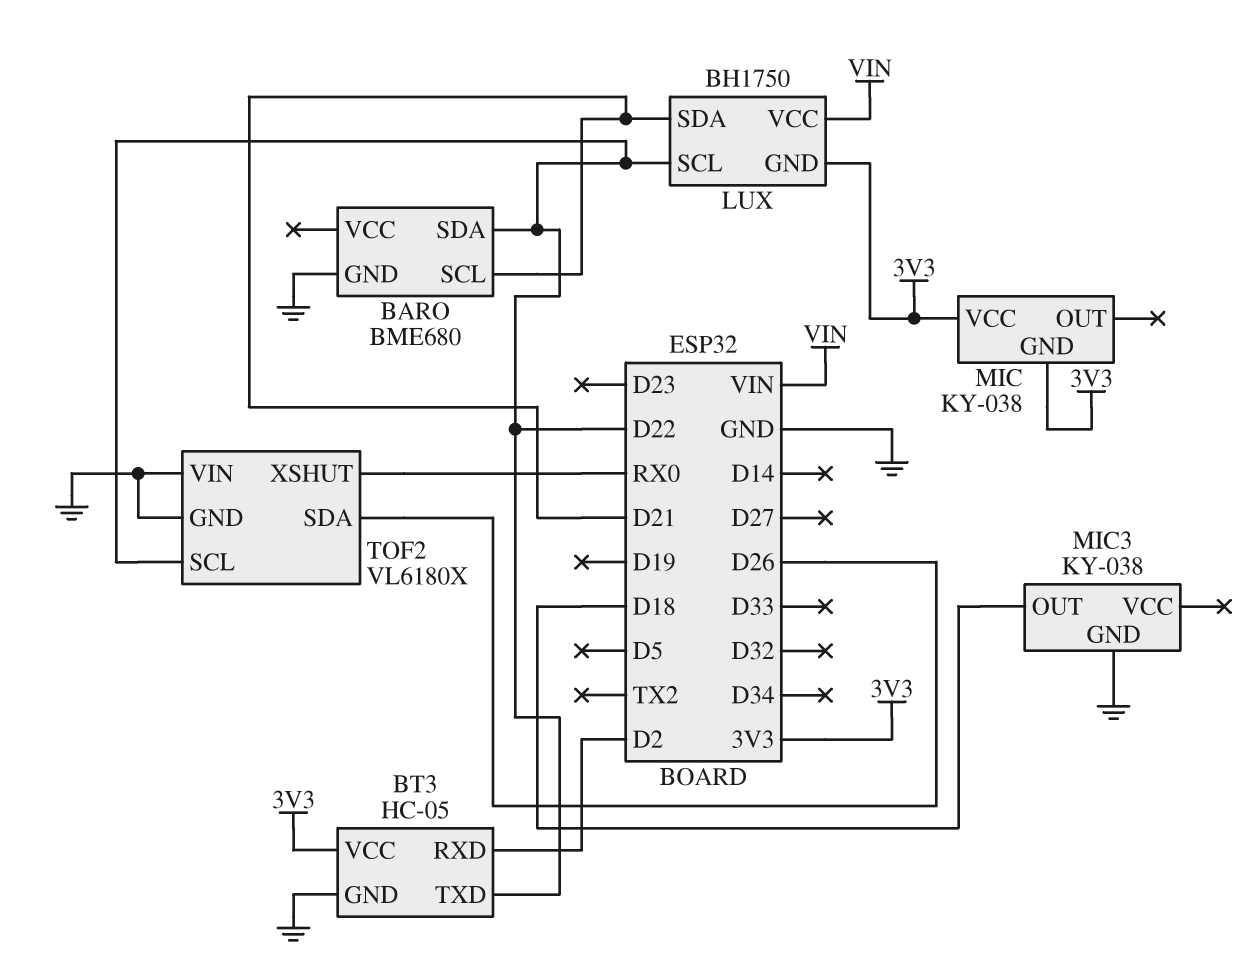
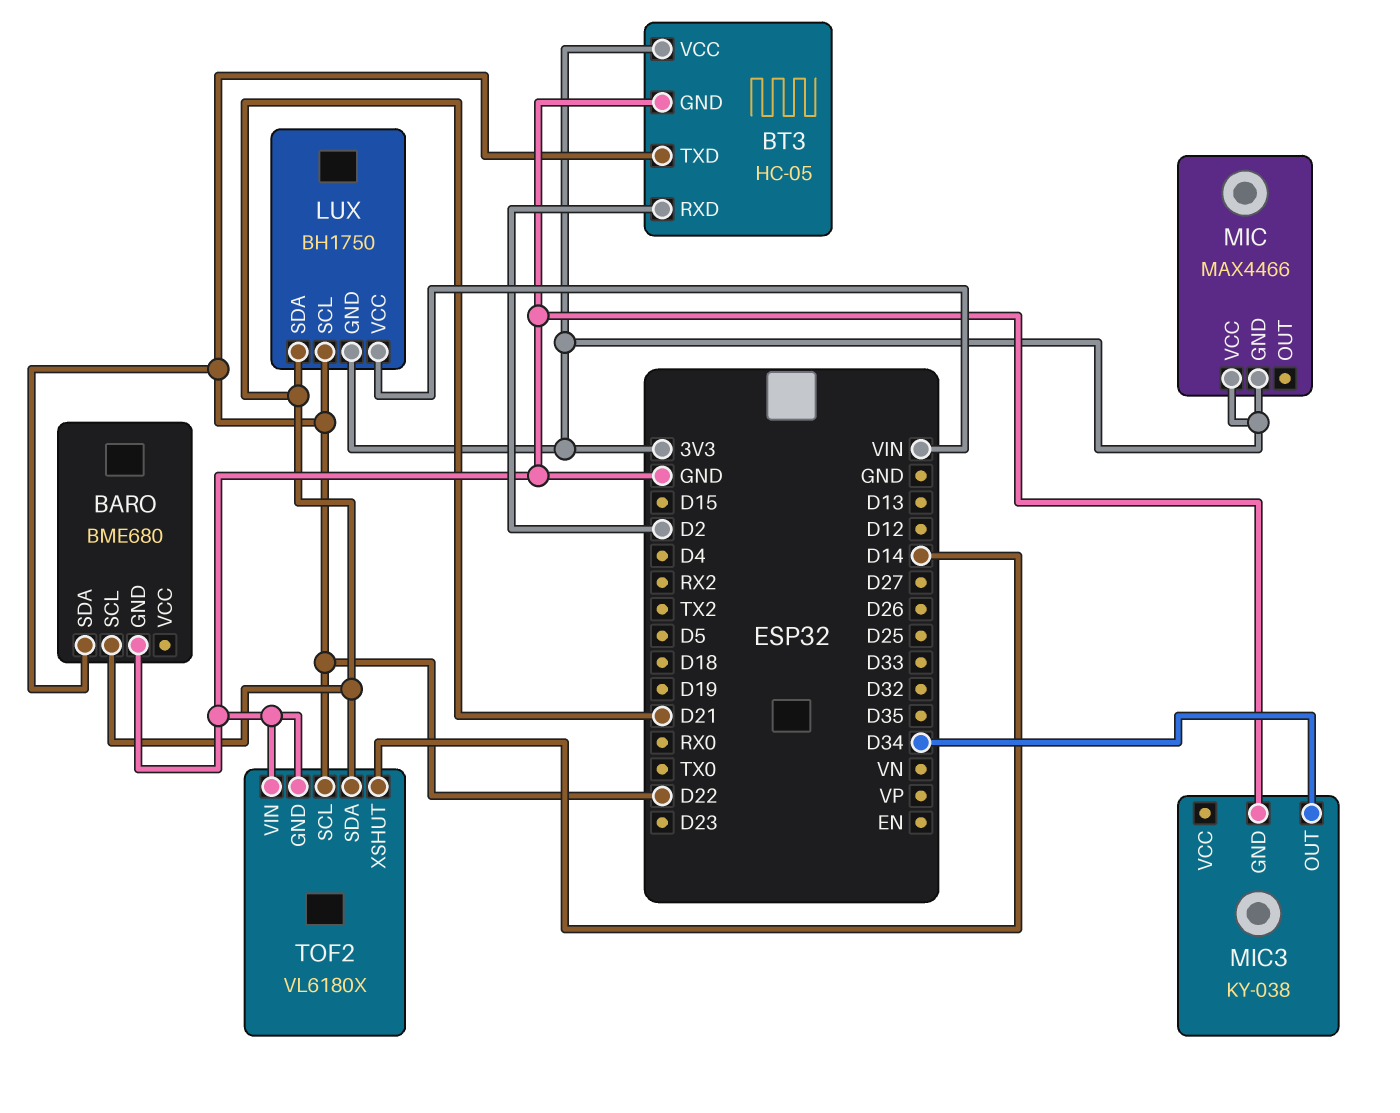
MIC: KY-038 -> MAX4466
MIC3 pin OUT: D18 -> D34
TOF2 pin SDA: D26 -> D21
TOF2 pin XSHUT: RX0 -> D14

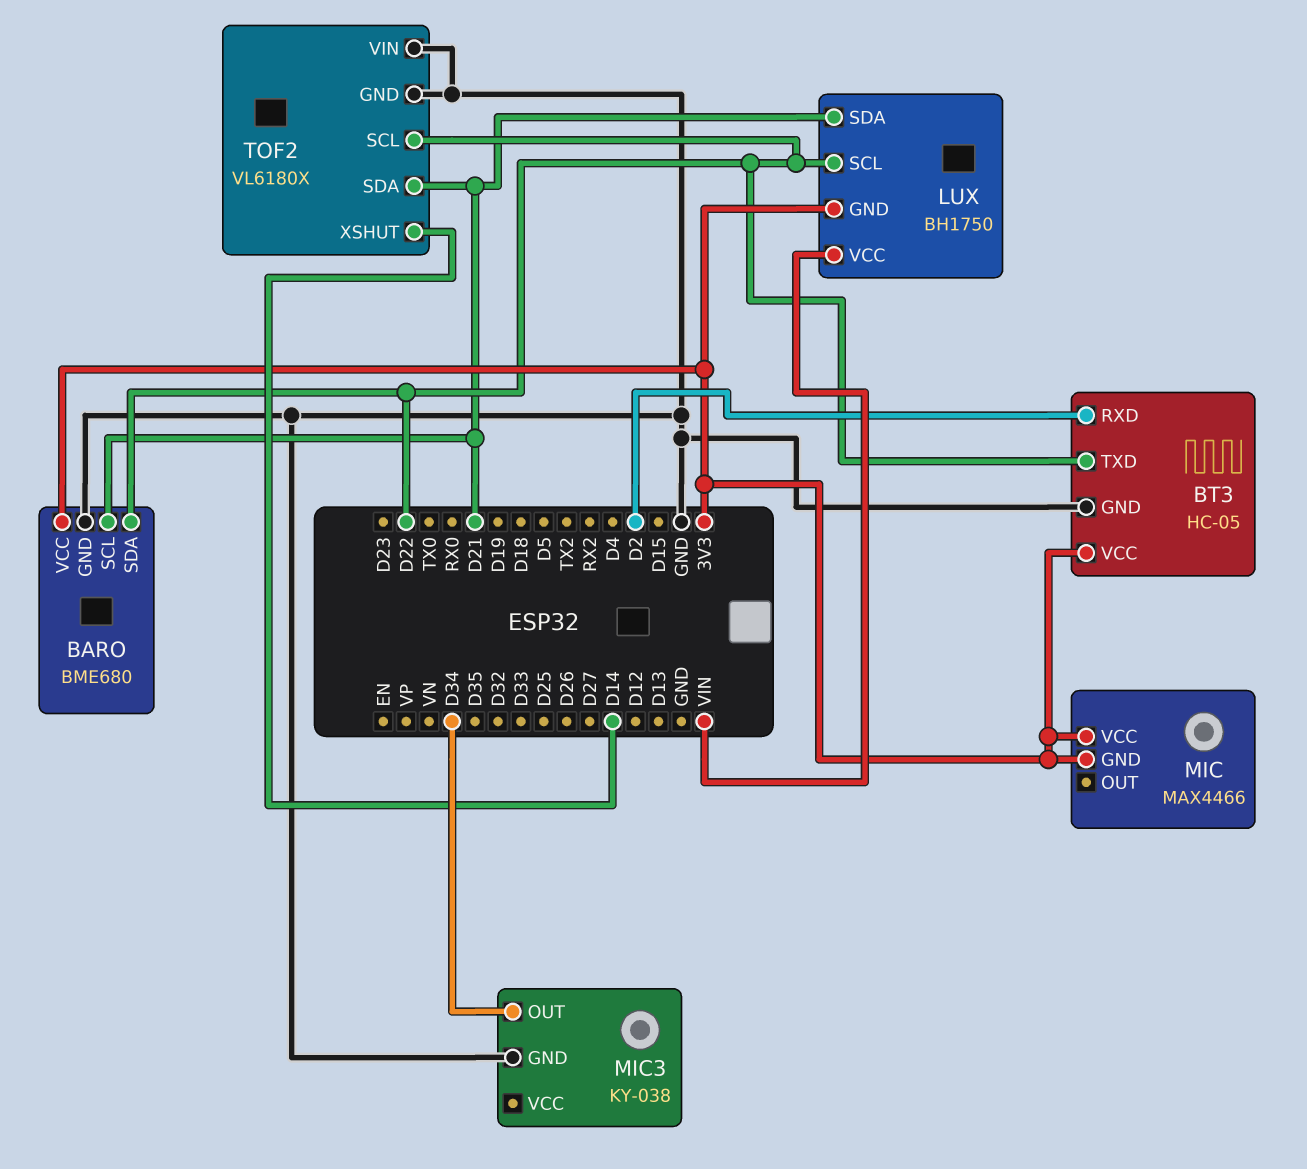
BARO pin VCC: none -> 3V3

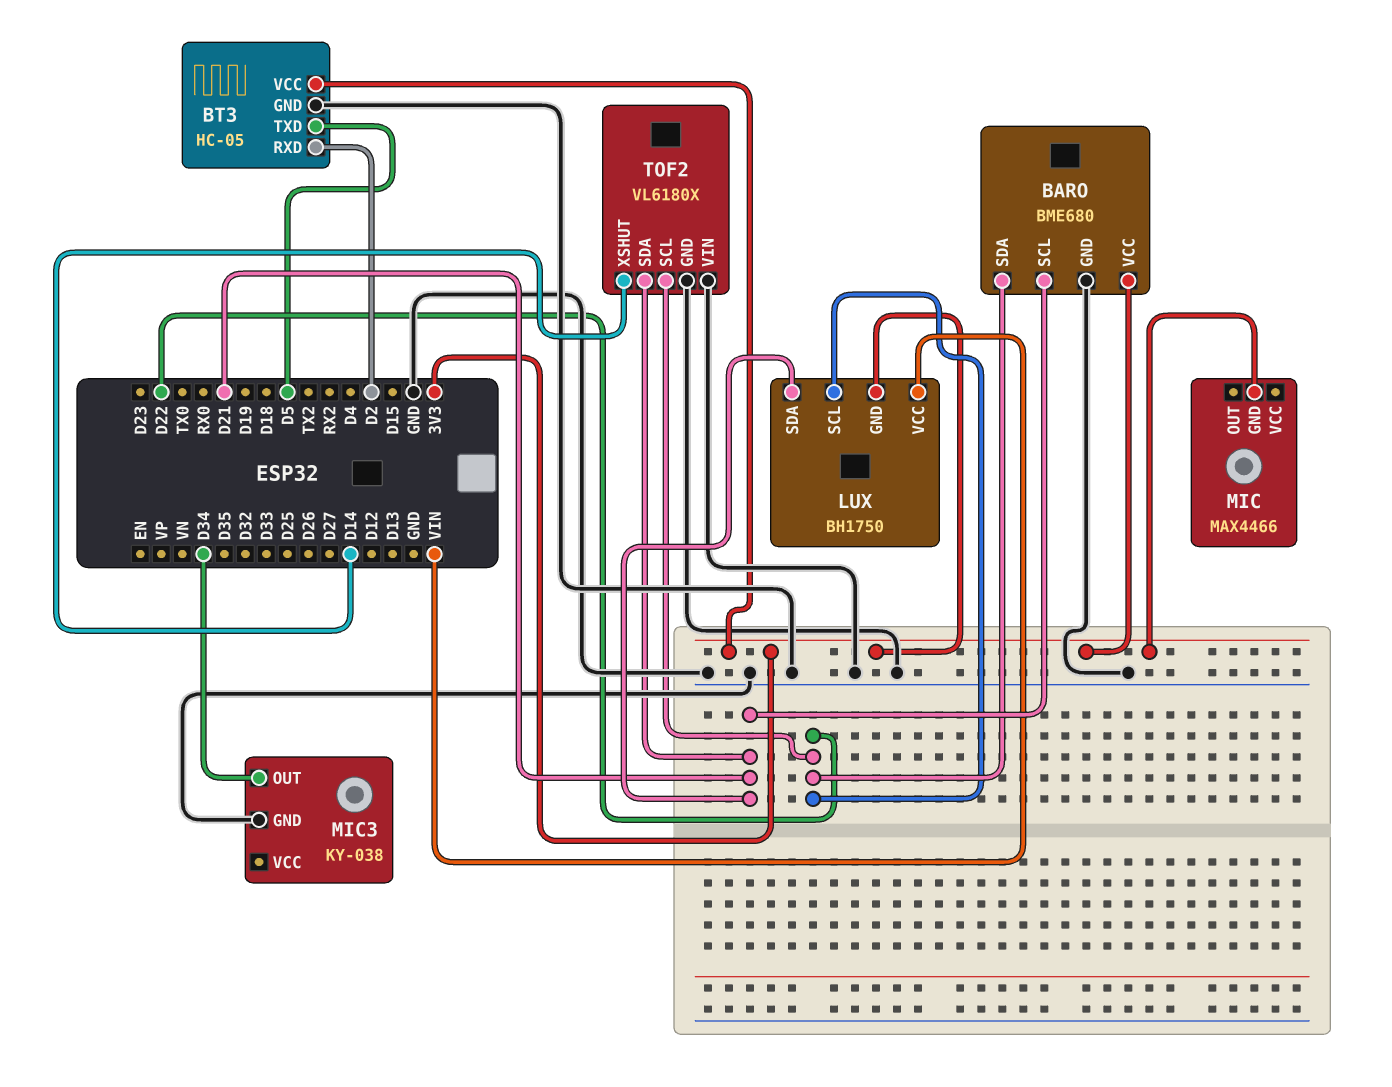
BT3 pin TXD: D22 -> D5
MIC pin VCC: 3V3 -> none

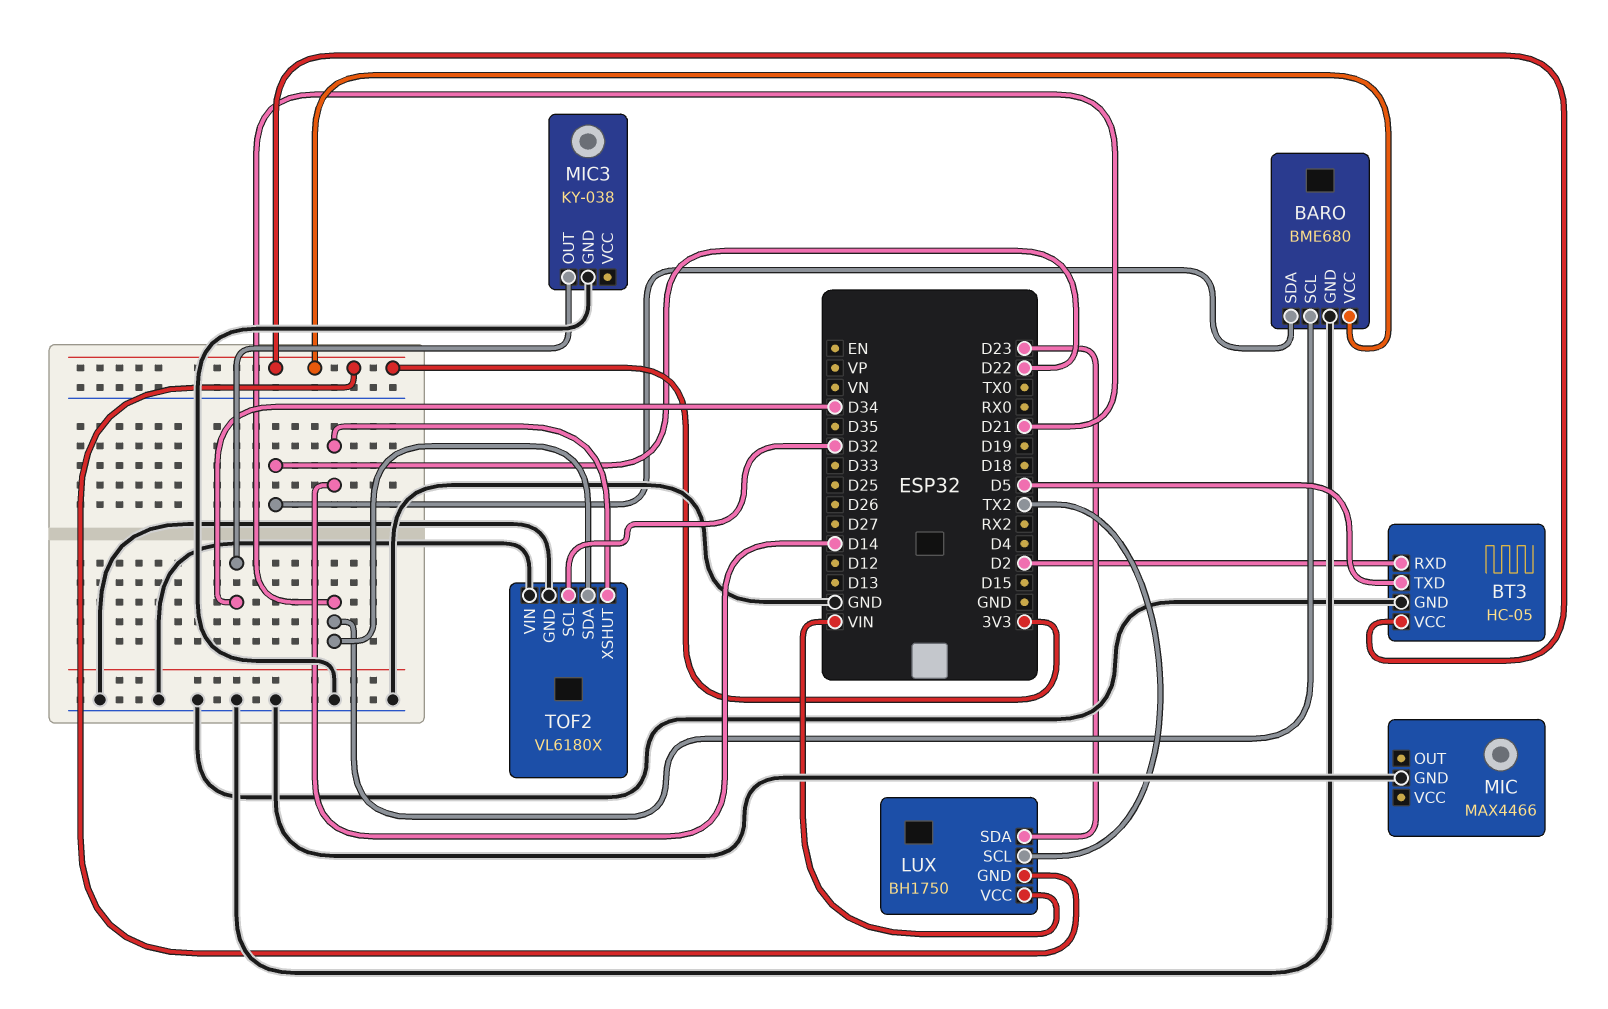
LUX pin SCL: D22 -> TX2
LUX pin SDA: D21 -> D23
MIC pin GND: 3V3 -> GND
TOF2 pin SCL: D22 -> D32

